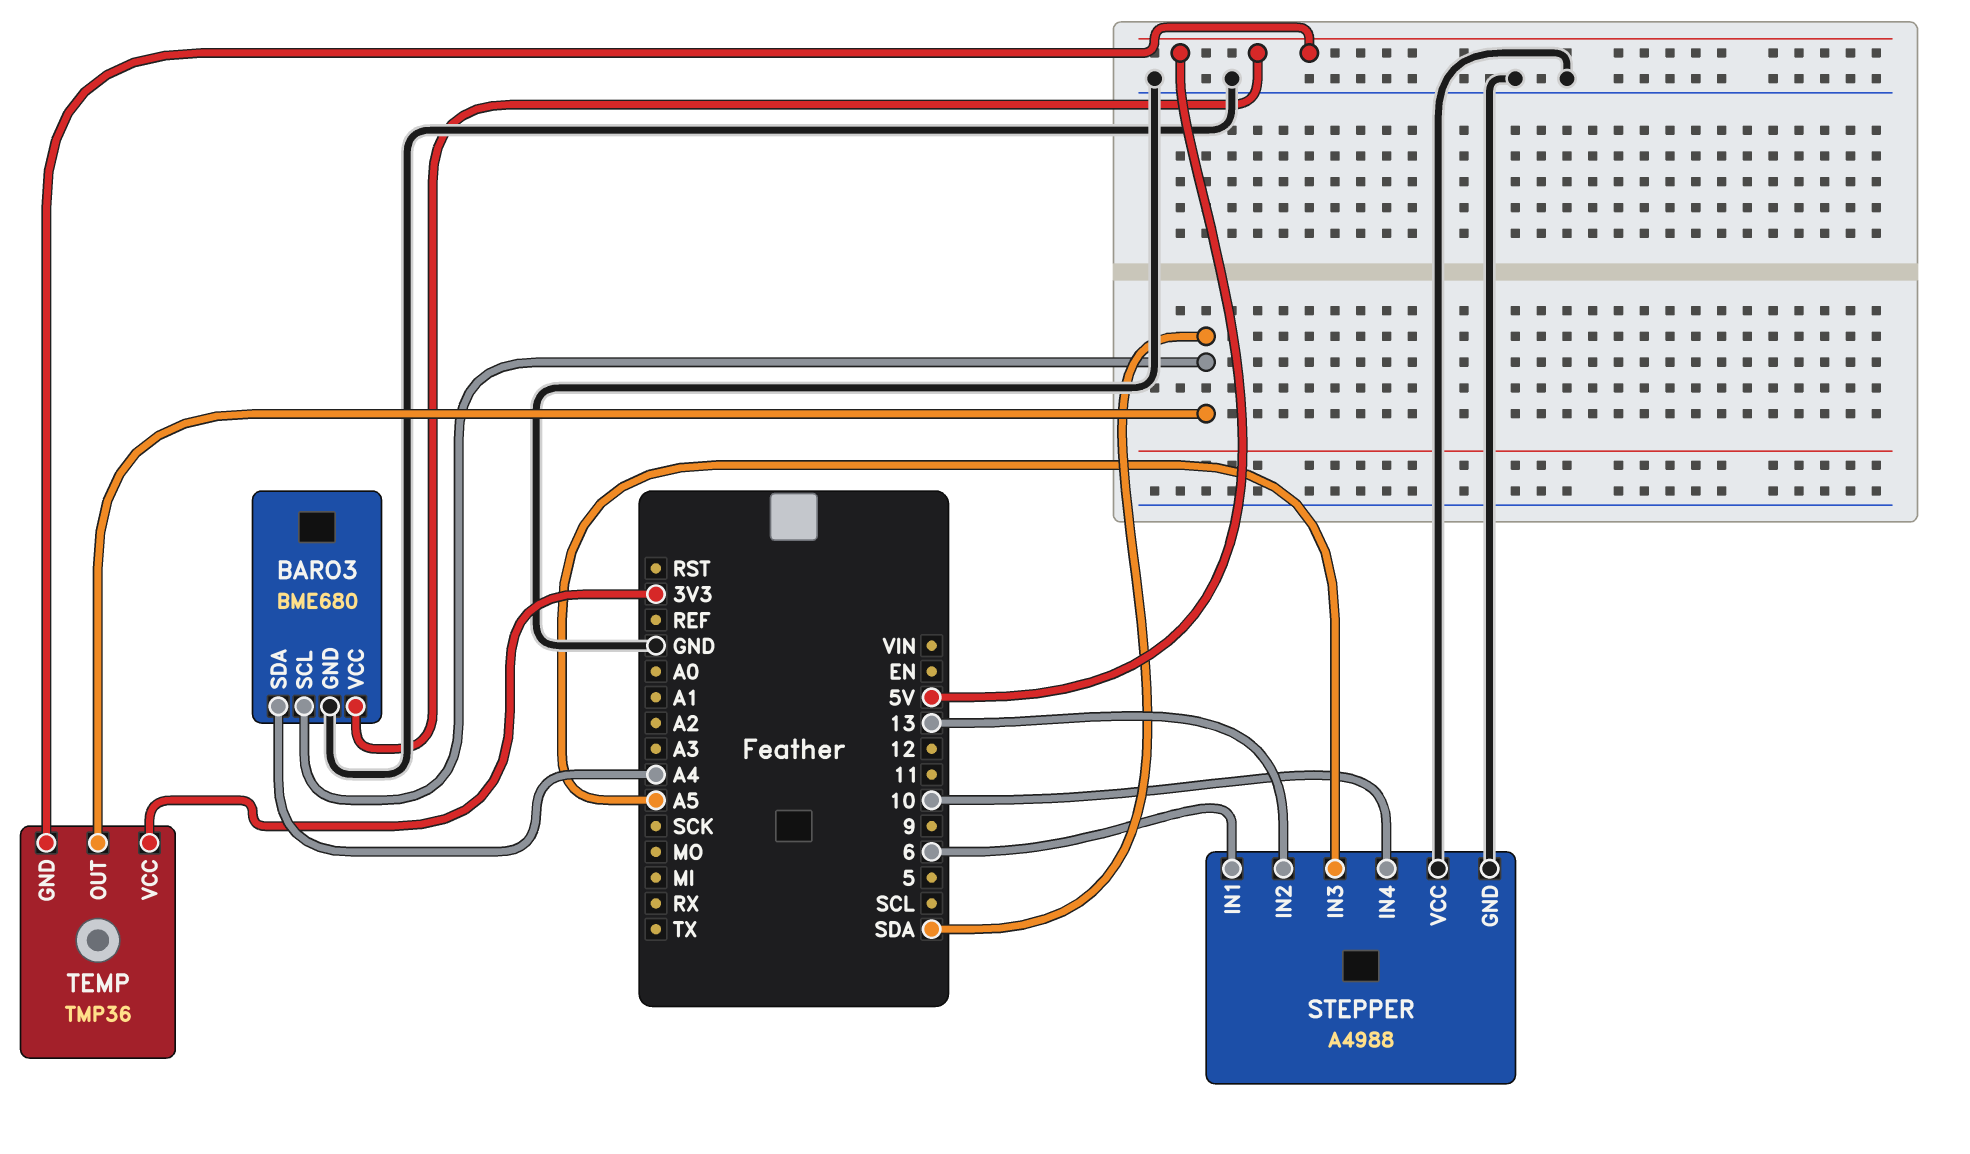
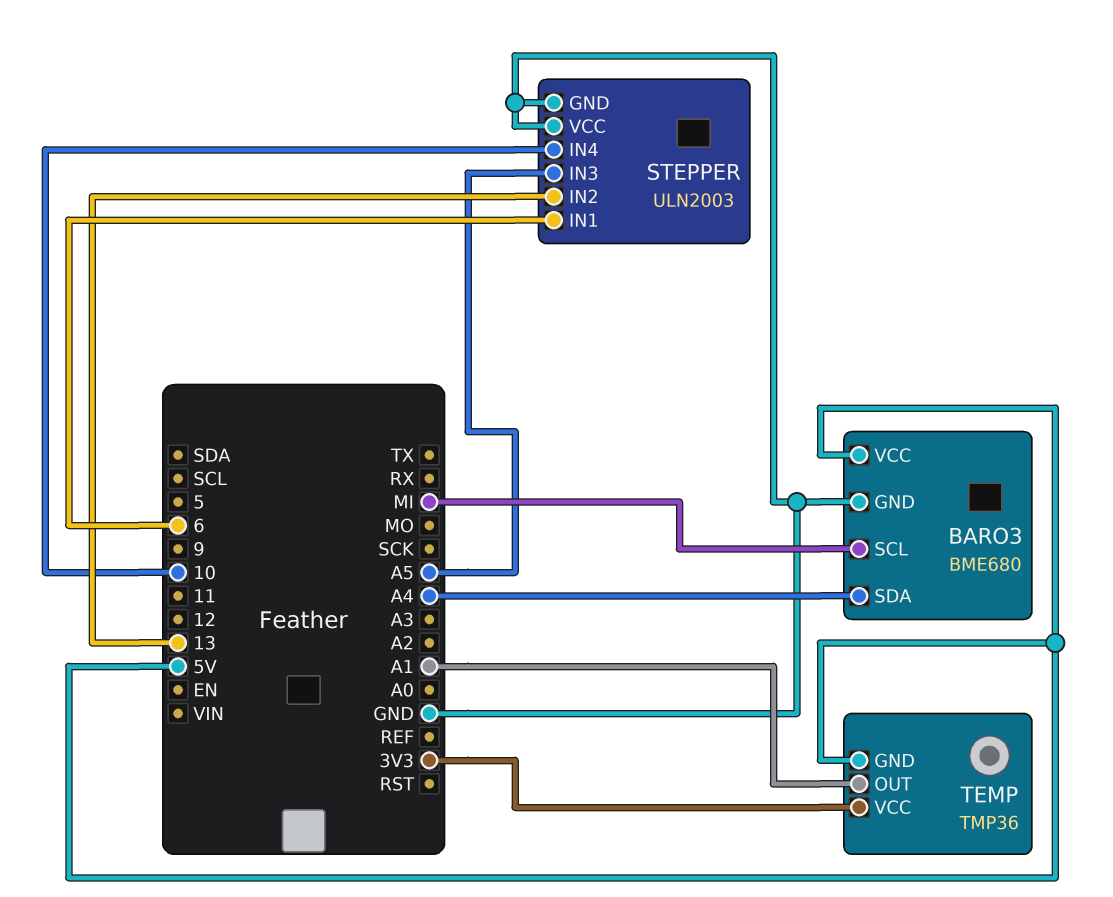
BARO3 pin SCL: SDA -> MI
STEPPER: A4988 -> ULN2003
TEMP pin OUT: SDA -> A1

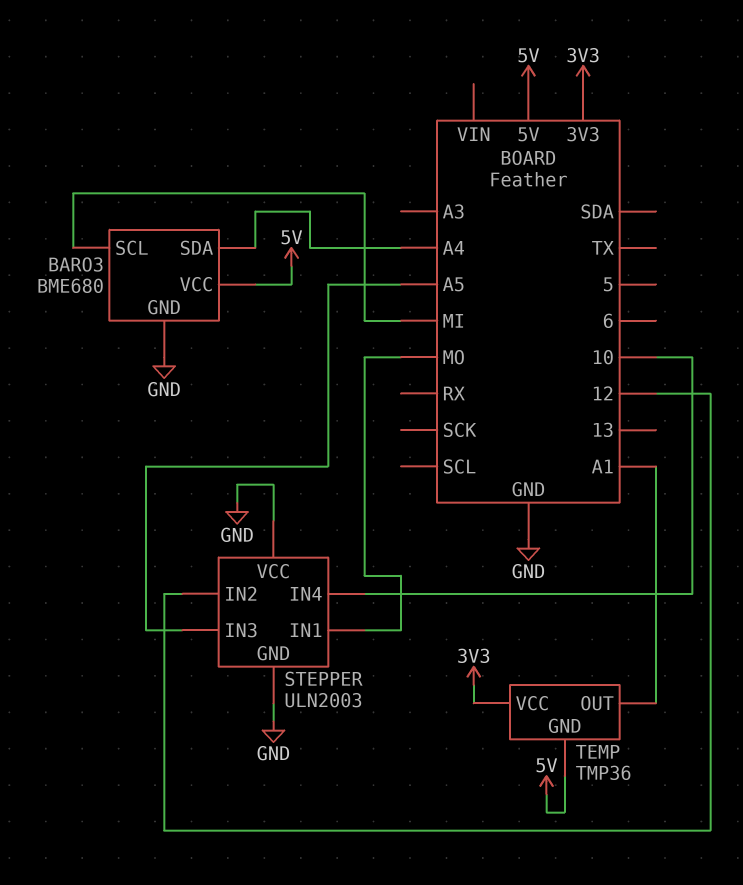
STEPPER pin IN1: 6 -> MO
STEPPER pin IN2: 13 -> 12

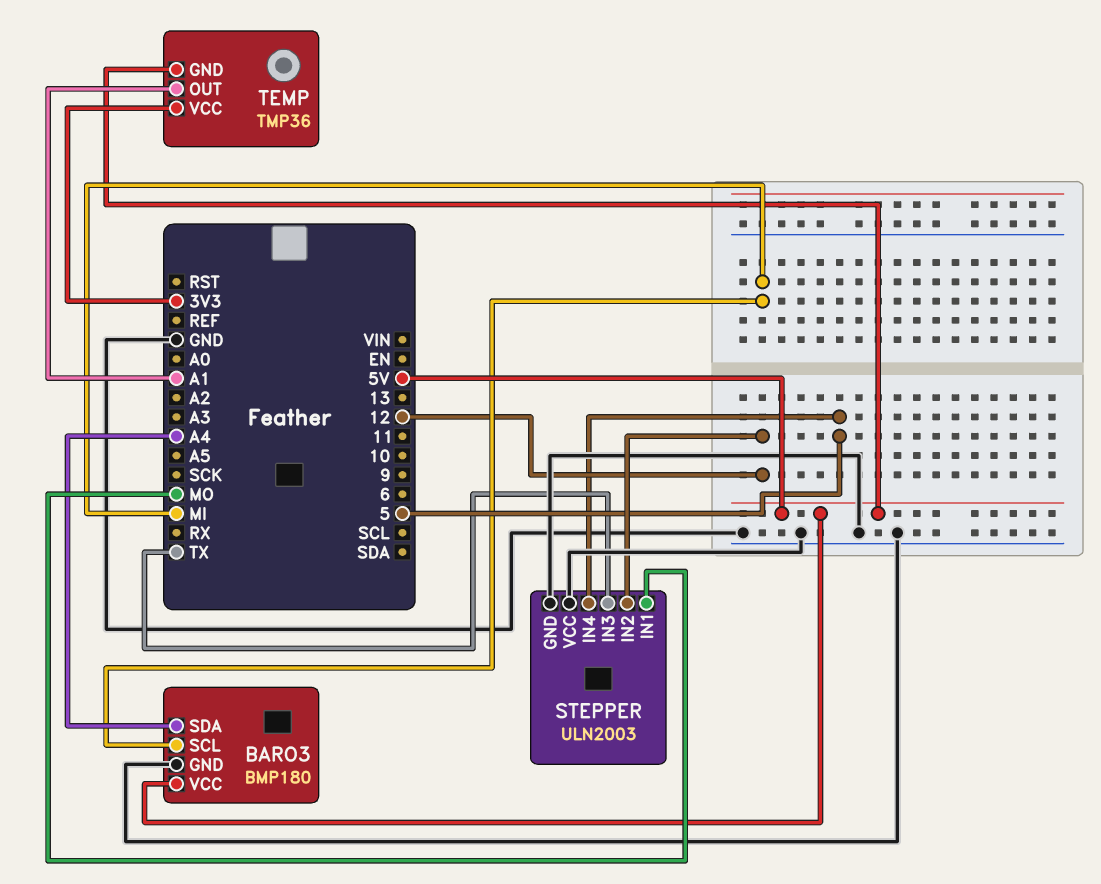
BARO3: BME680 -> BMP180
STEPPER pin IN3: A5 -> TX
STEPPER pin IN4: 10 -> 5

